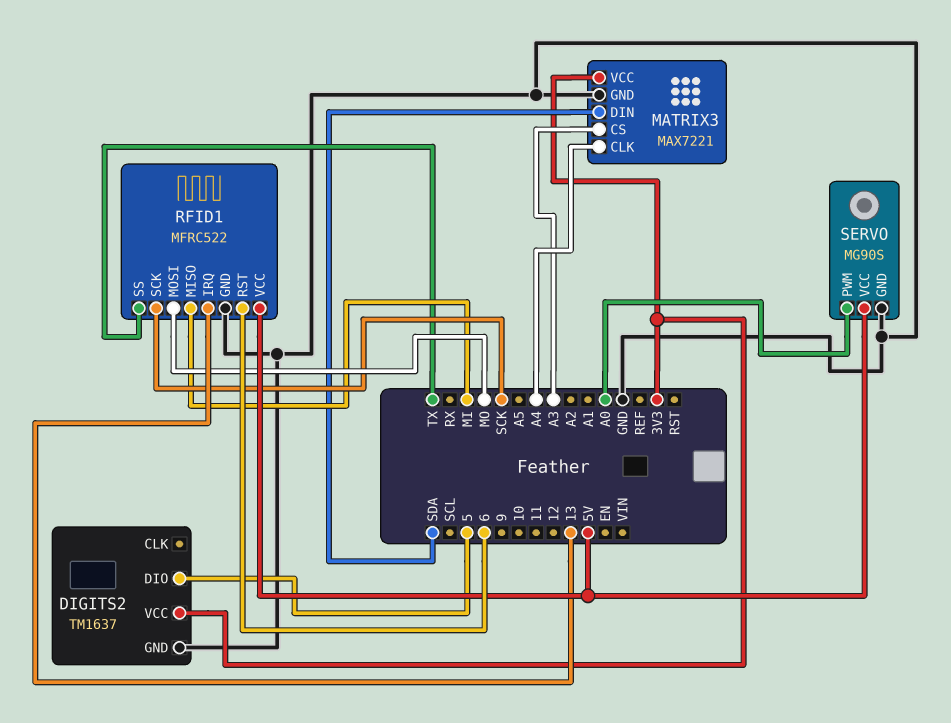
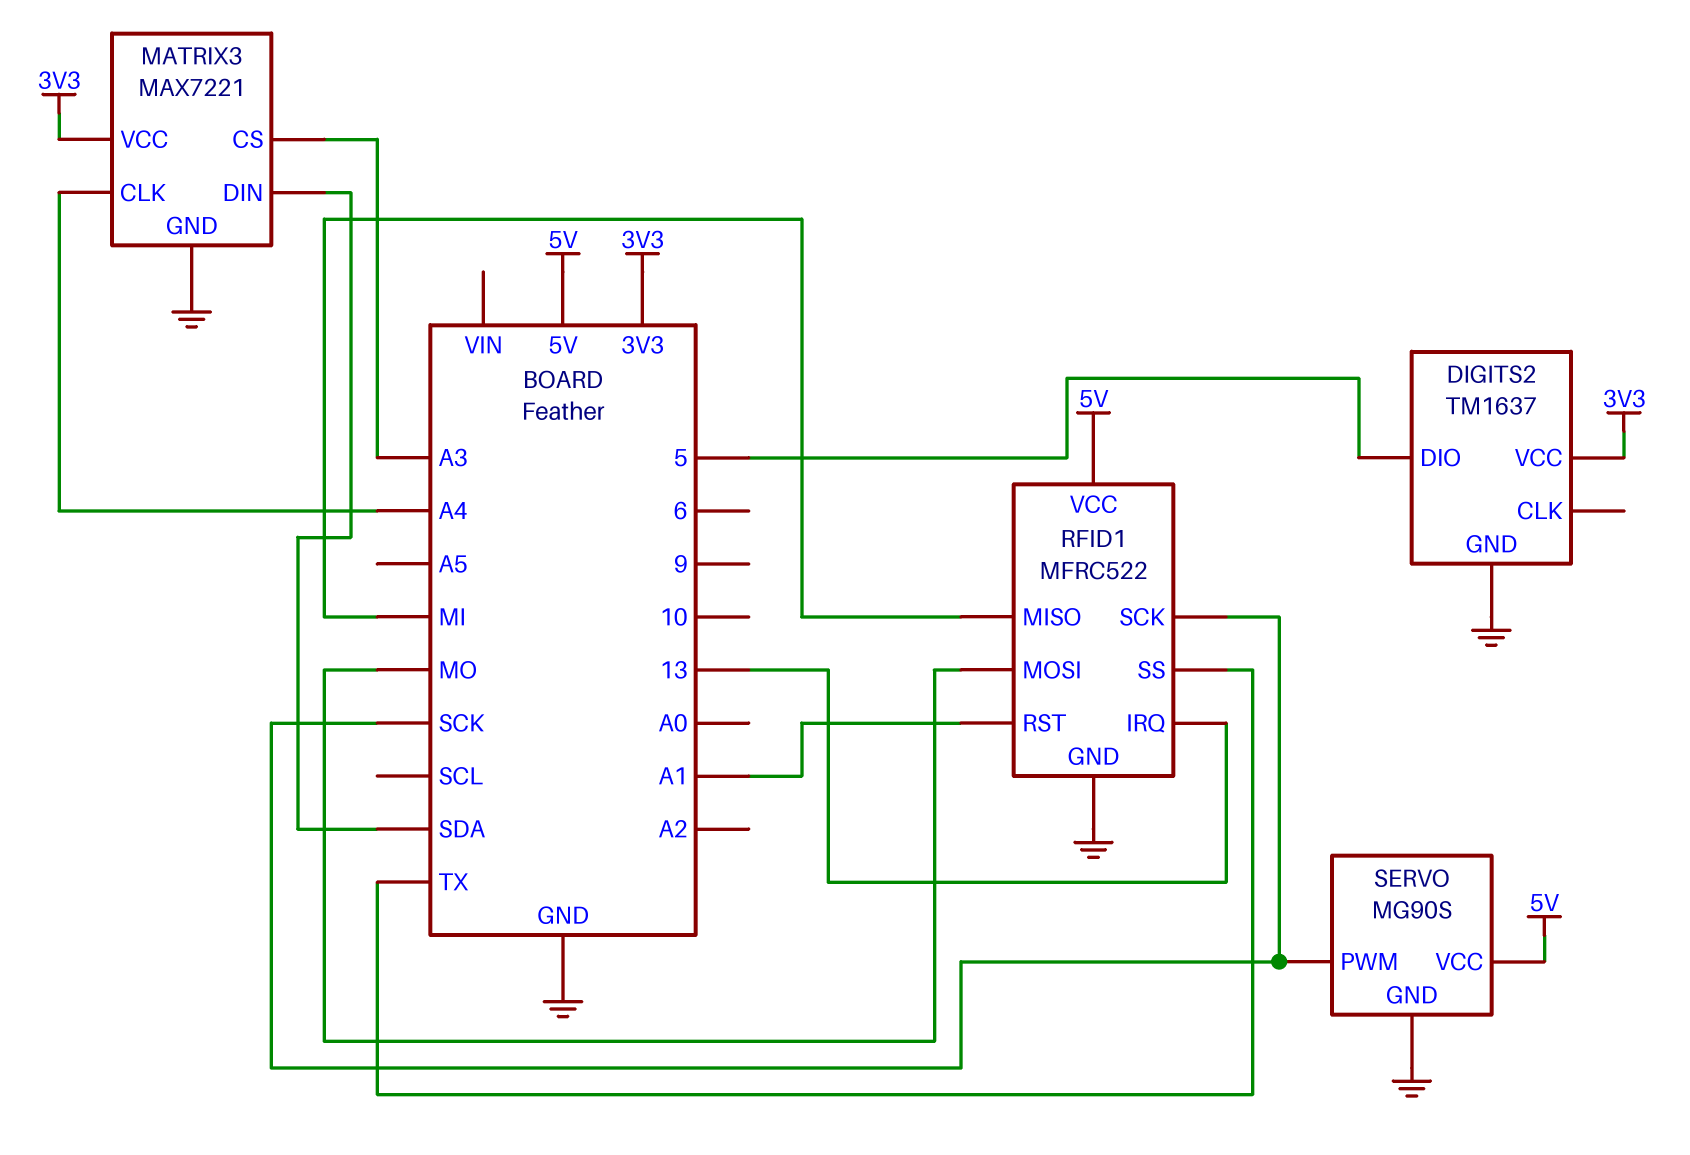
RFID1 pin RST: 6 -> A1
SERVO pin PWM: A0 -> SCK

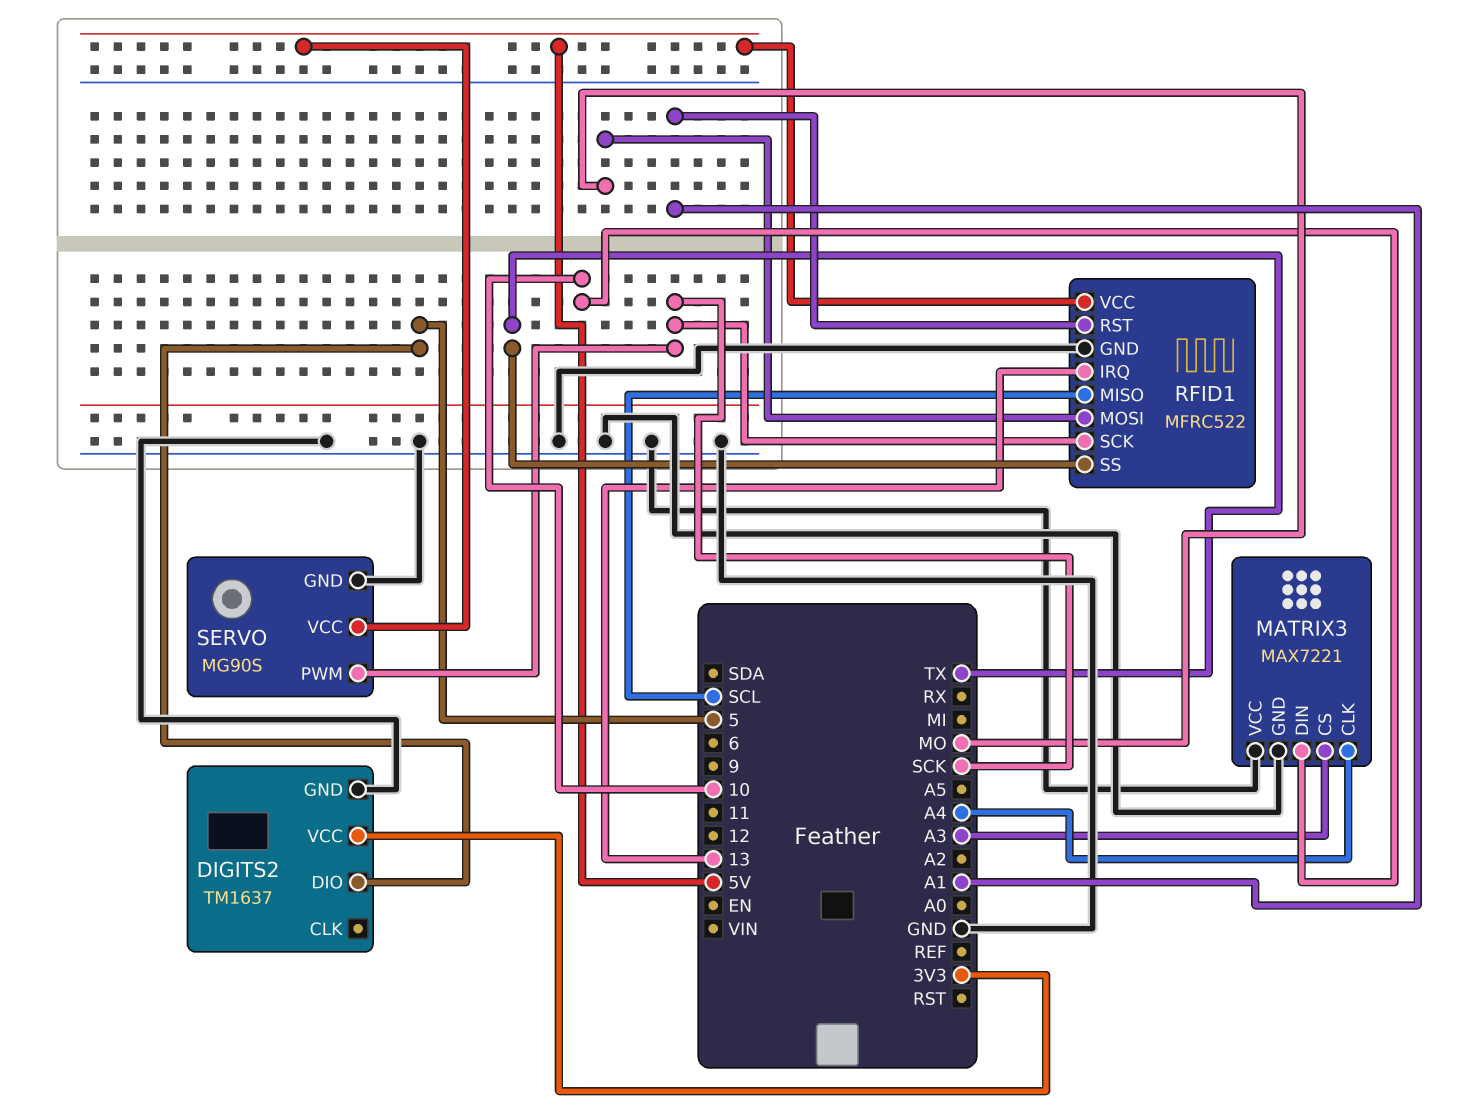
MATRIX3 pin DIN: SDA -> 10
MATRIX3 pin VCC: 3V3 -> GND
RFID1 pin MISO: MI -> SCL

